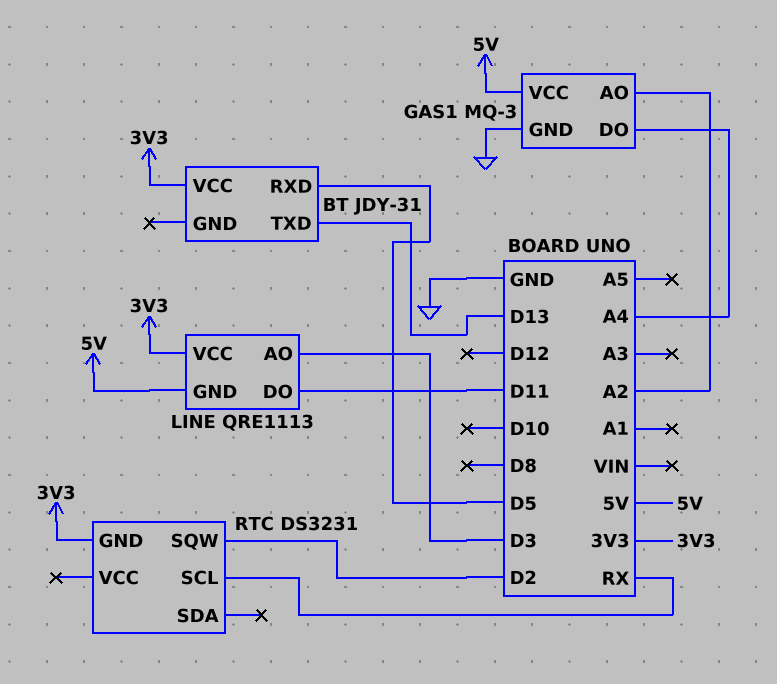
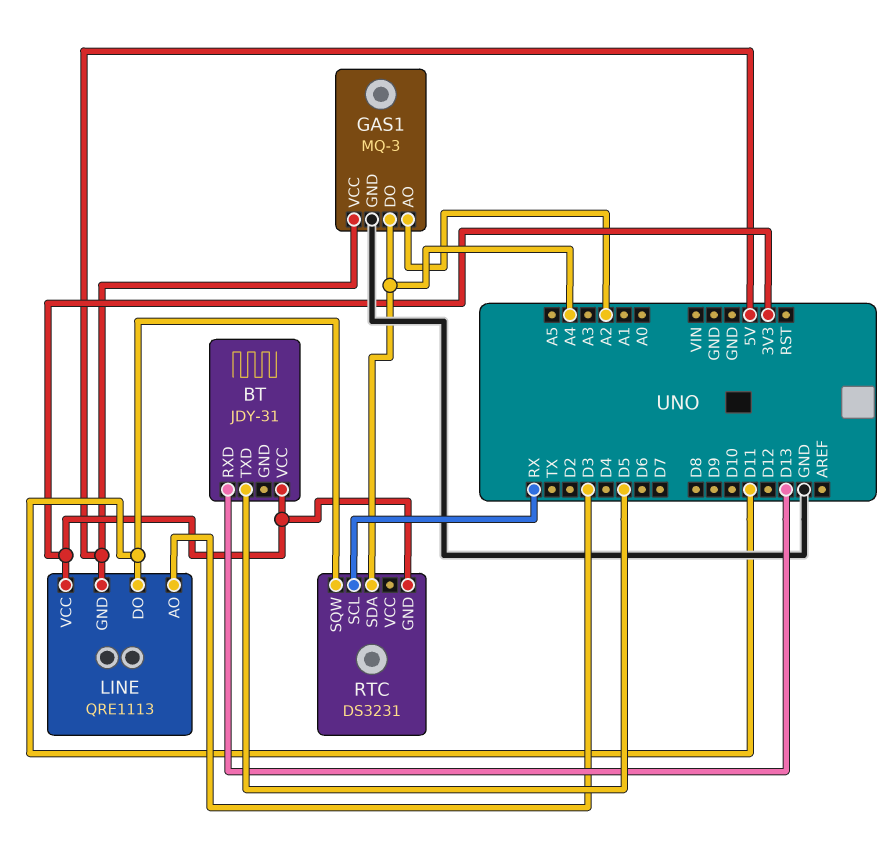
BT pin RXD: D5 -> D13
BT pin TXD: D13 -> D5
RTC pin SDA: none -> A4
RTC pin SQW: D2 -> D11

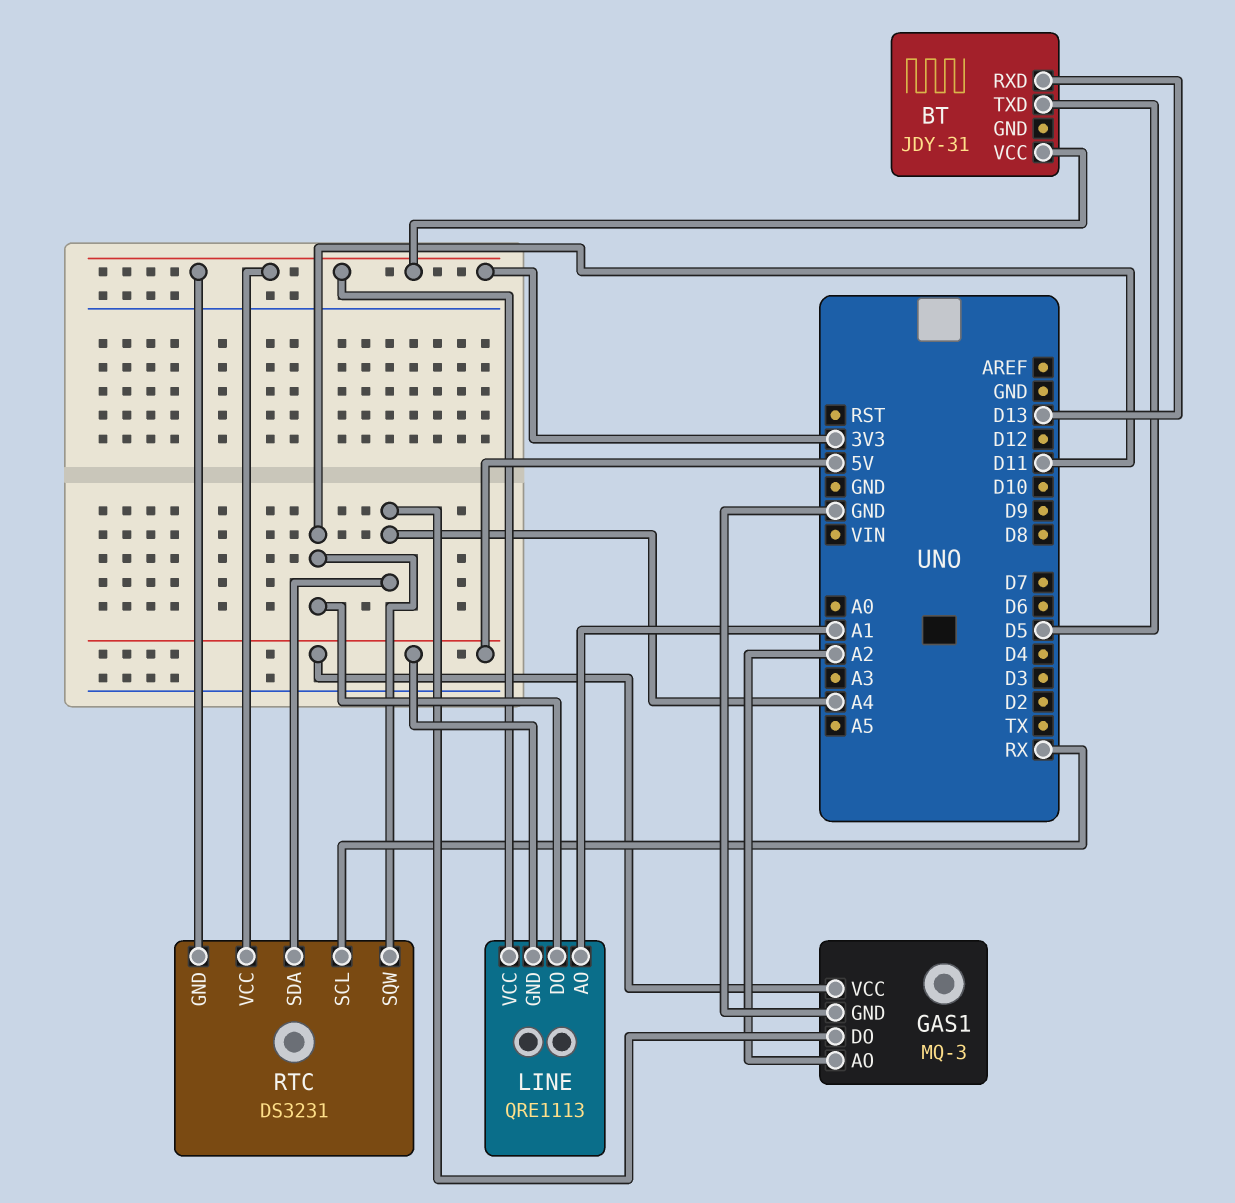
LINE pin AO: D3 -> A1
RTC pin VCC: none -> 3V3

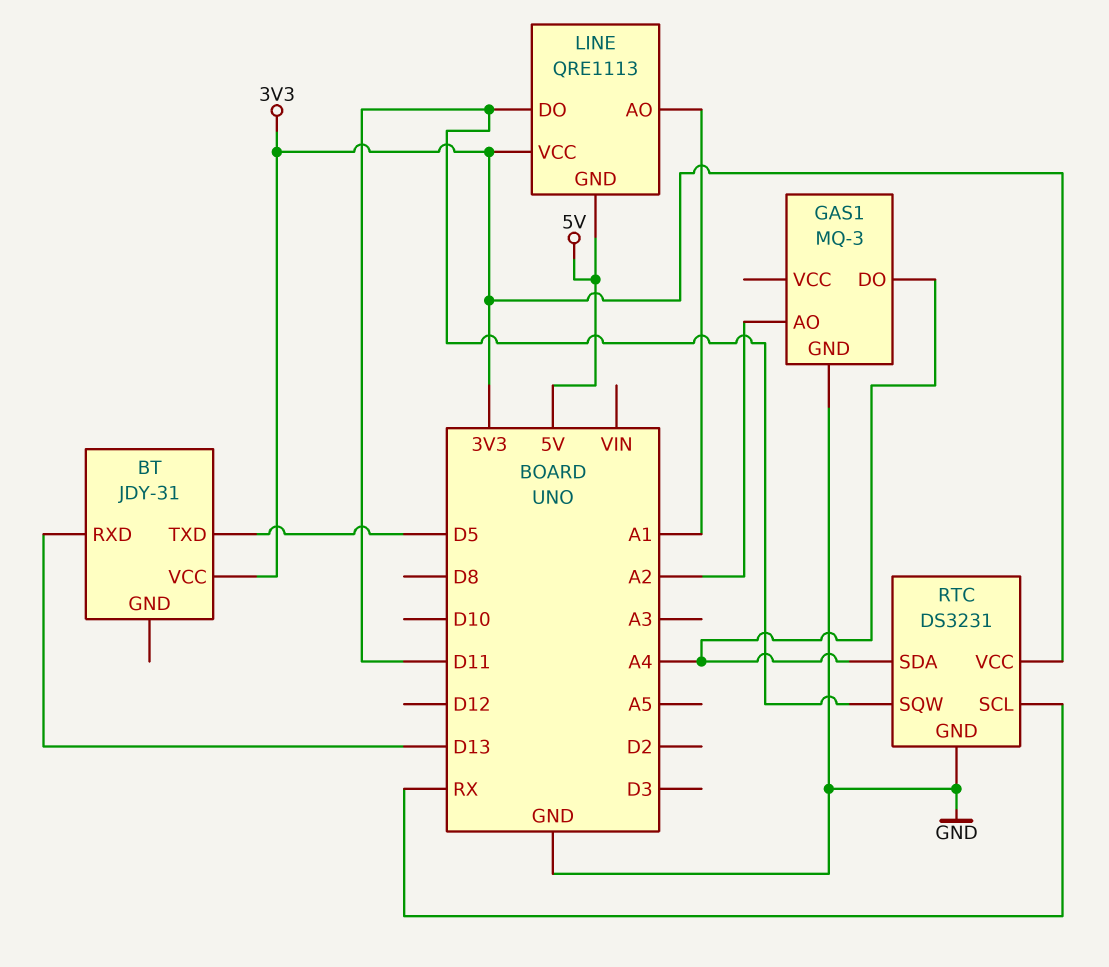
GAS1 pin VCC: 5V -> none
RTC pin GND: 3V3 -> GND

